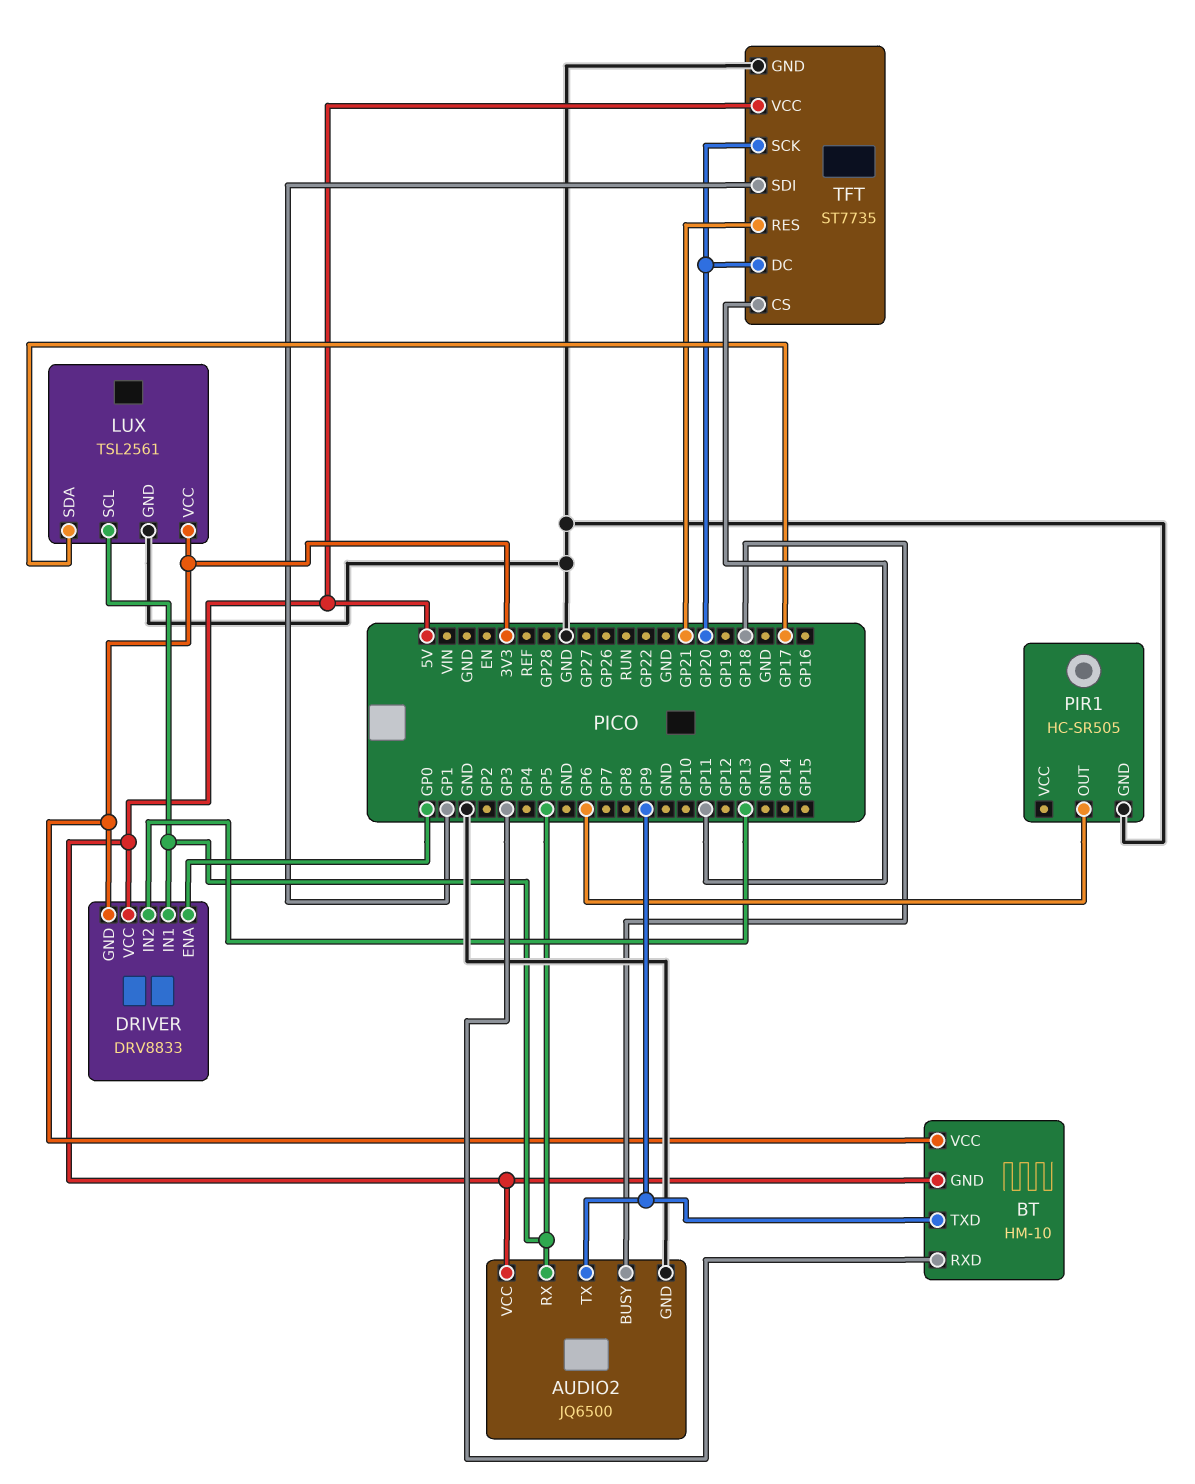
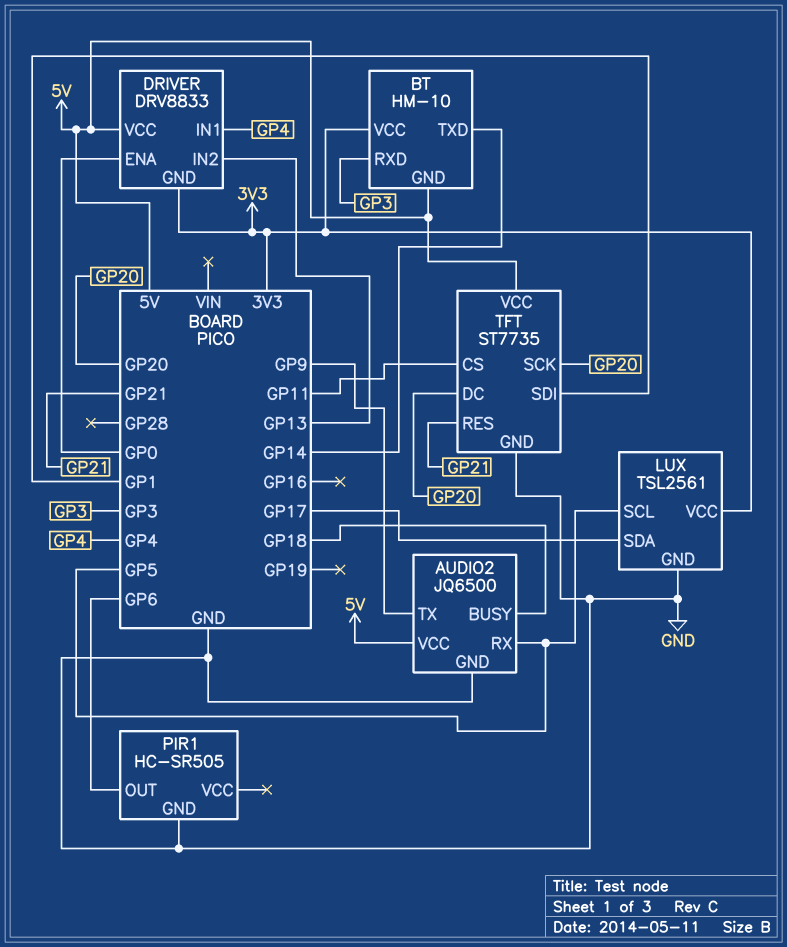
BT pin TXD: GP9 -> GP14
DRIVER pin IN1: GP5 -> GP4

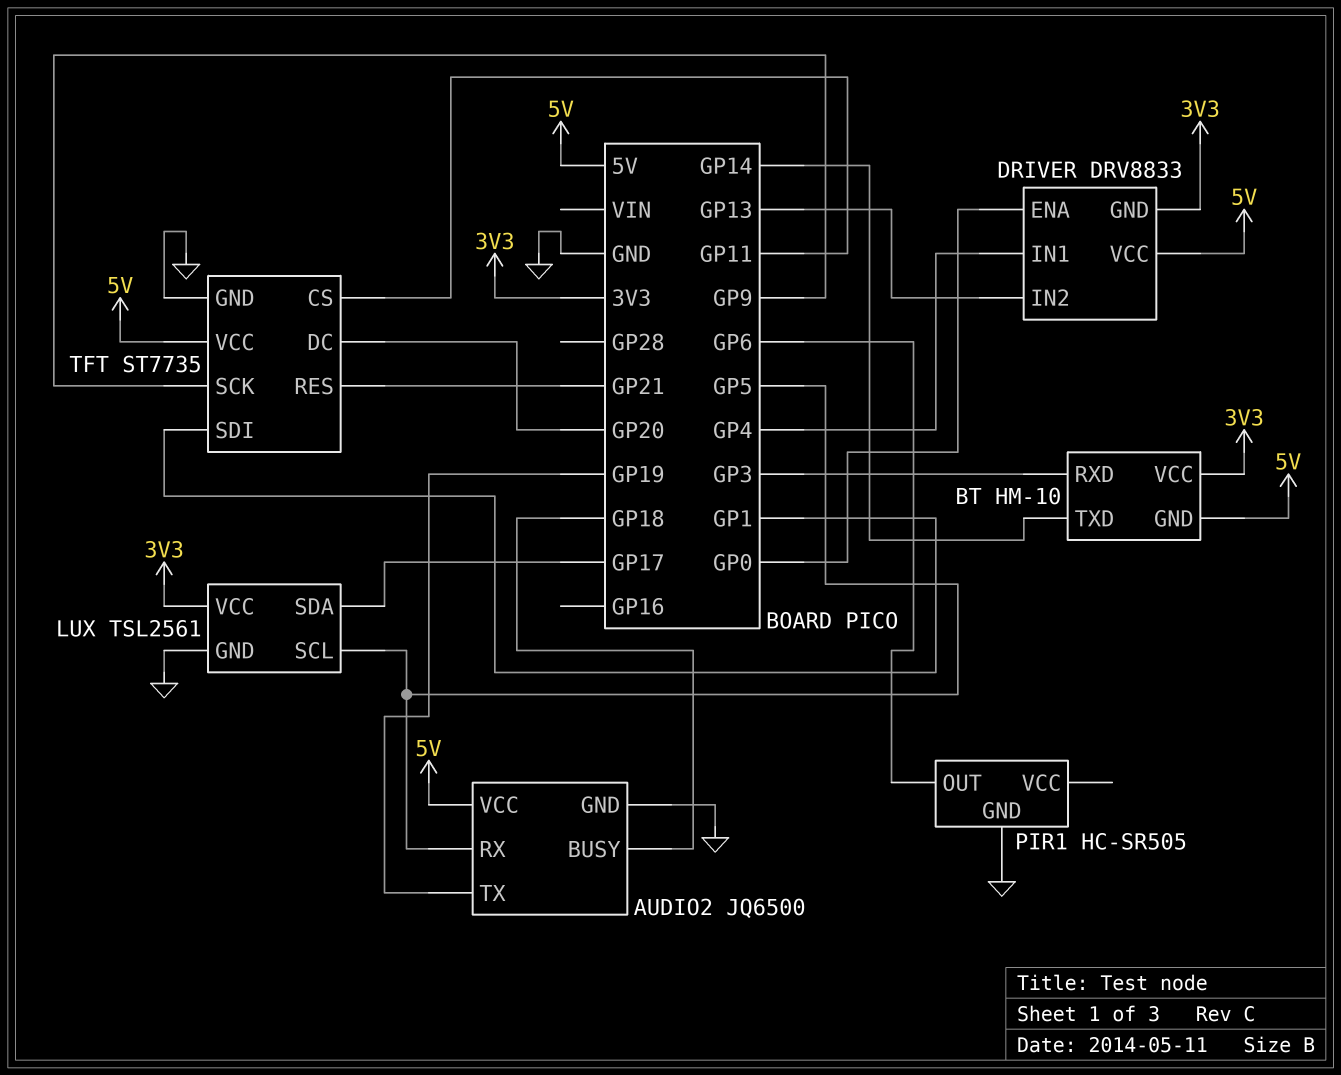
AUDIO2 pin TX: GP9 -> GP19
TFT pin SCK: GP20 -> GP9

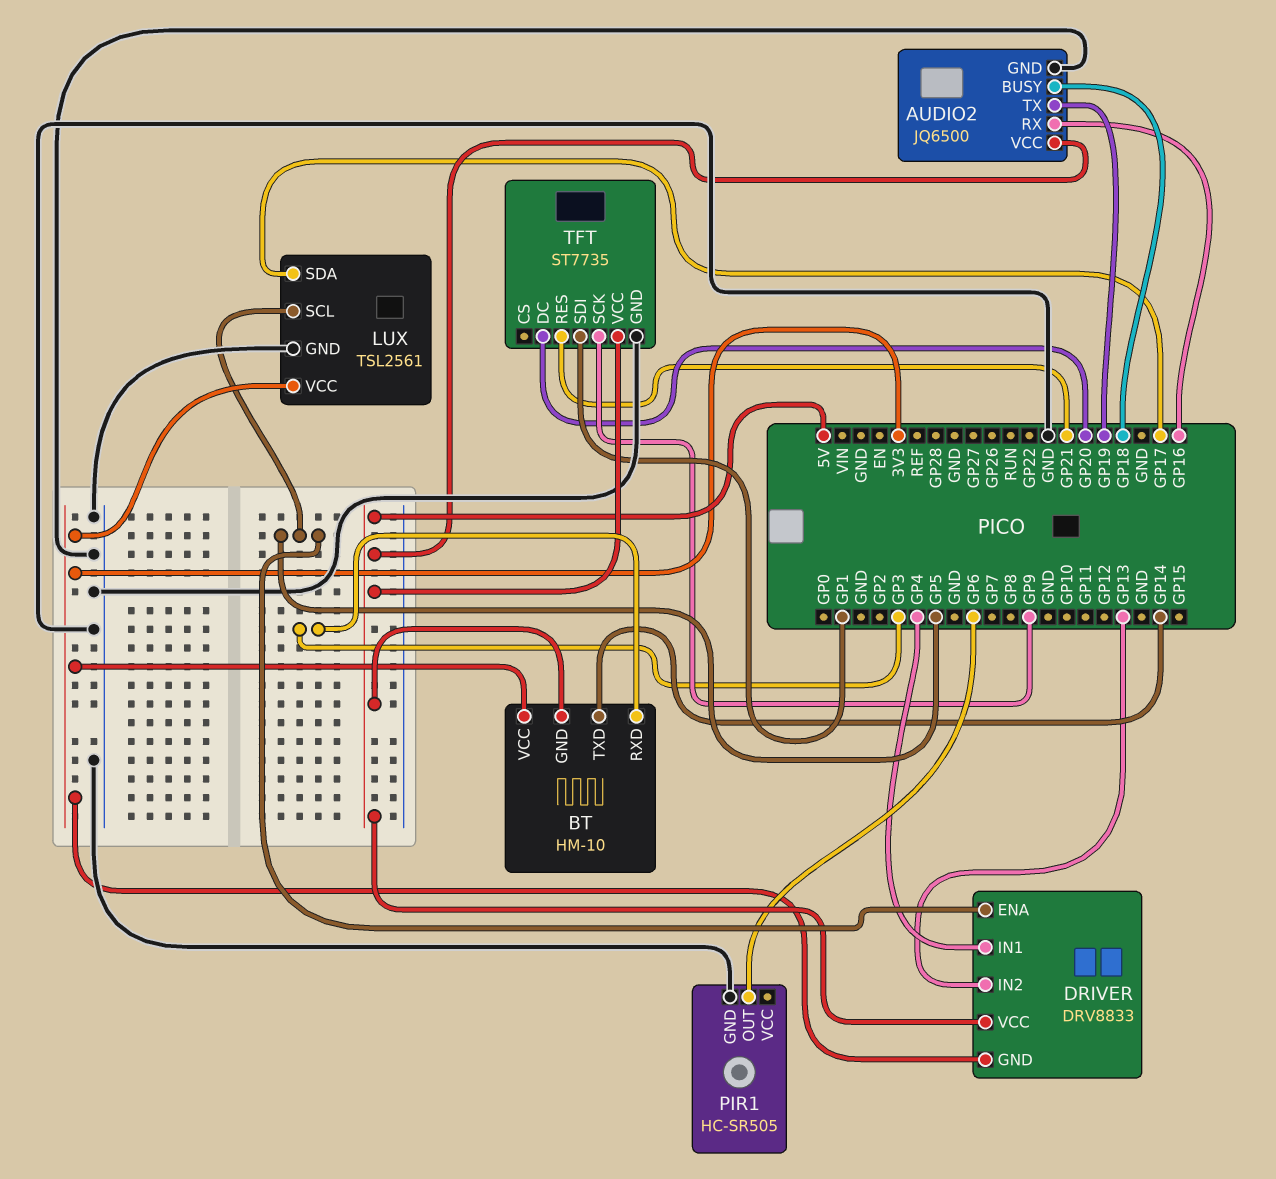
AUDIO2 pin RX: GP5 -> GP16
DRIVER pin ENA: GP0 -> GP5
TFT pin CS: GP11 -> none

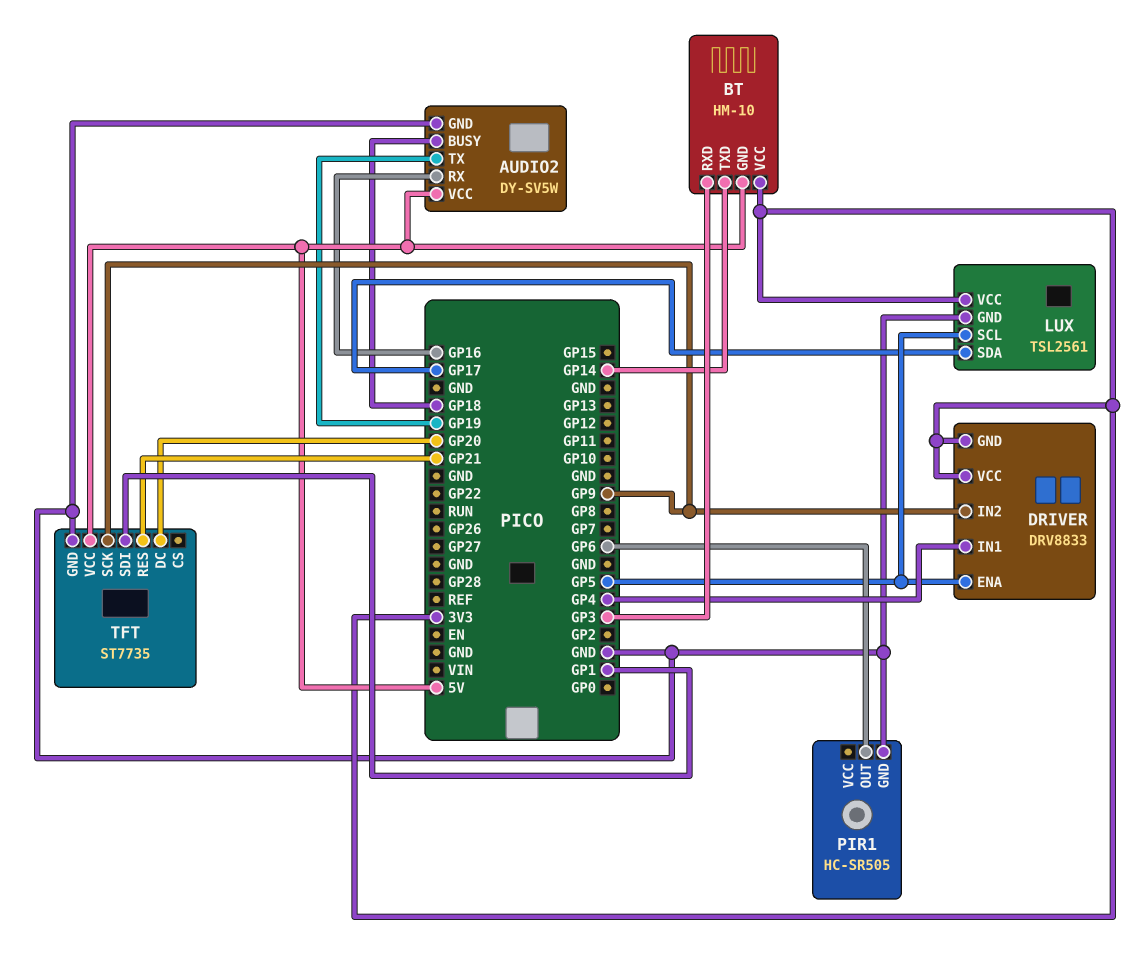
AUDIO2: JQ6500 -> DY-SV5W
DRIVER pin IN2: GP13 -> GP9
DRIVER pin VCC: 5V -> 3V3

